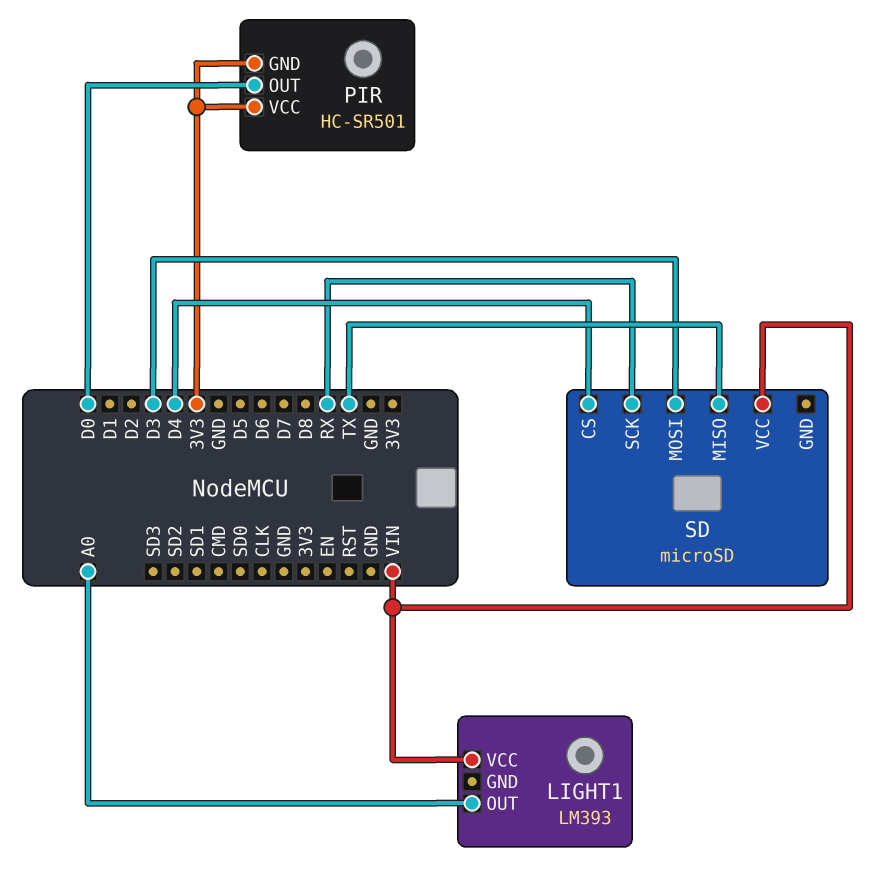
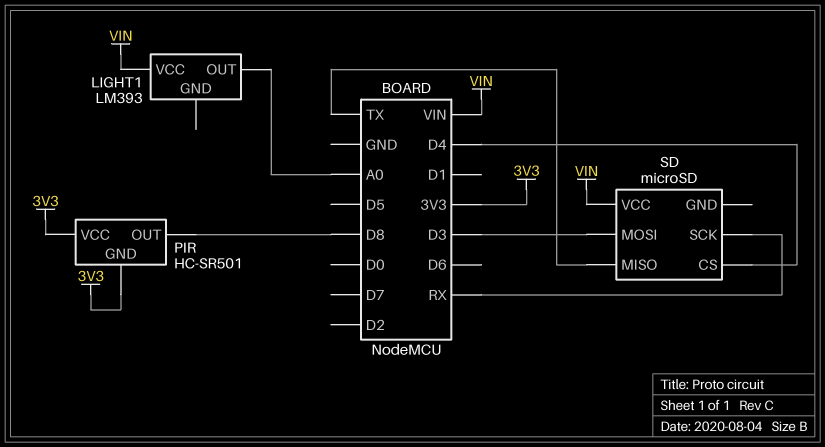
PIR pin OUT: D0 -> D8

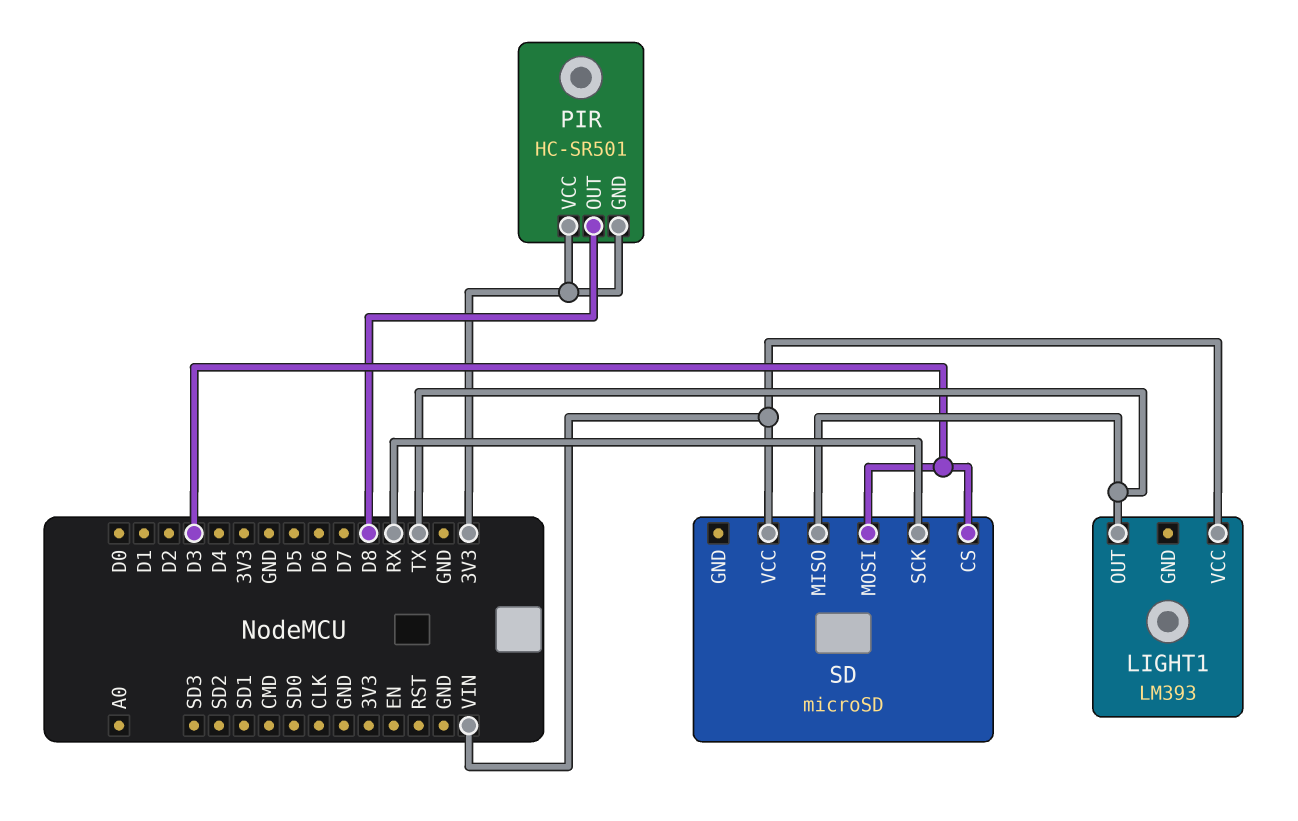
LIGHT1 pin OUT: A0 -> TX
SD pin CS: D4 -> D3

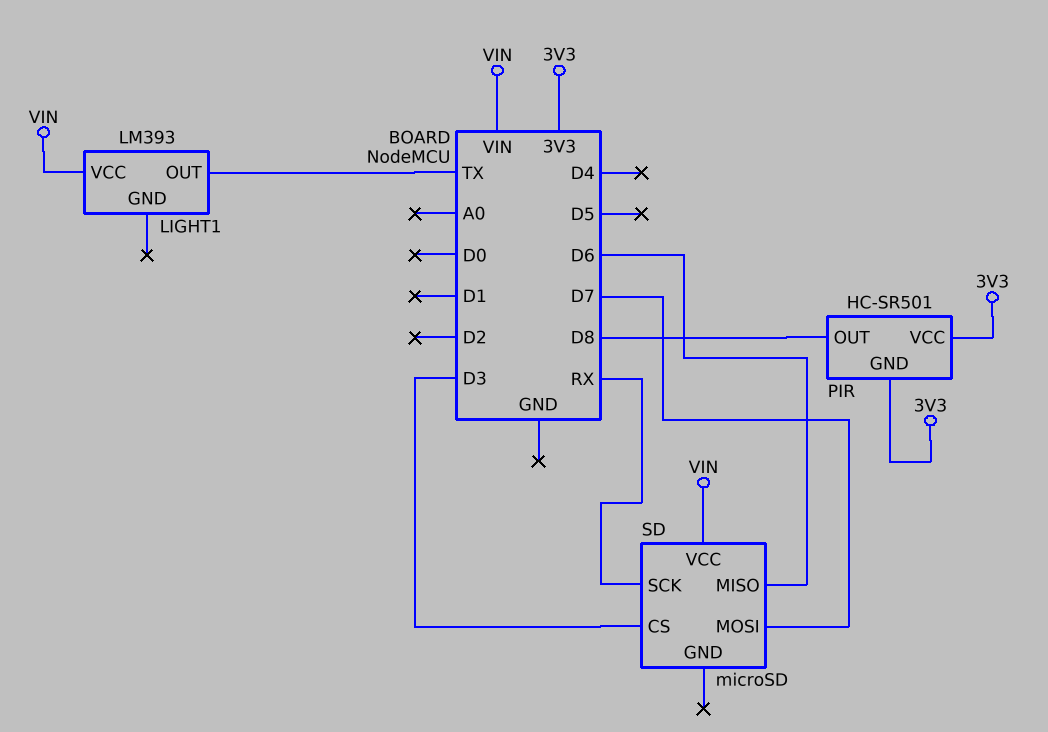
SD pin MISO: TX -> D6
SD pin MOSI: D3 -> D7

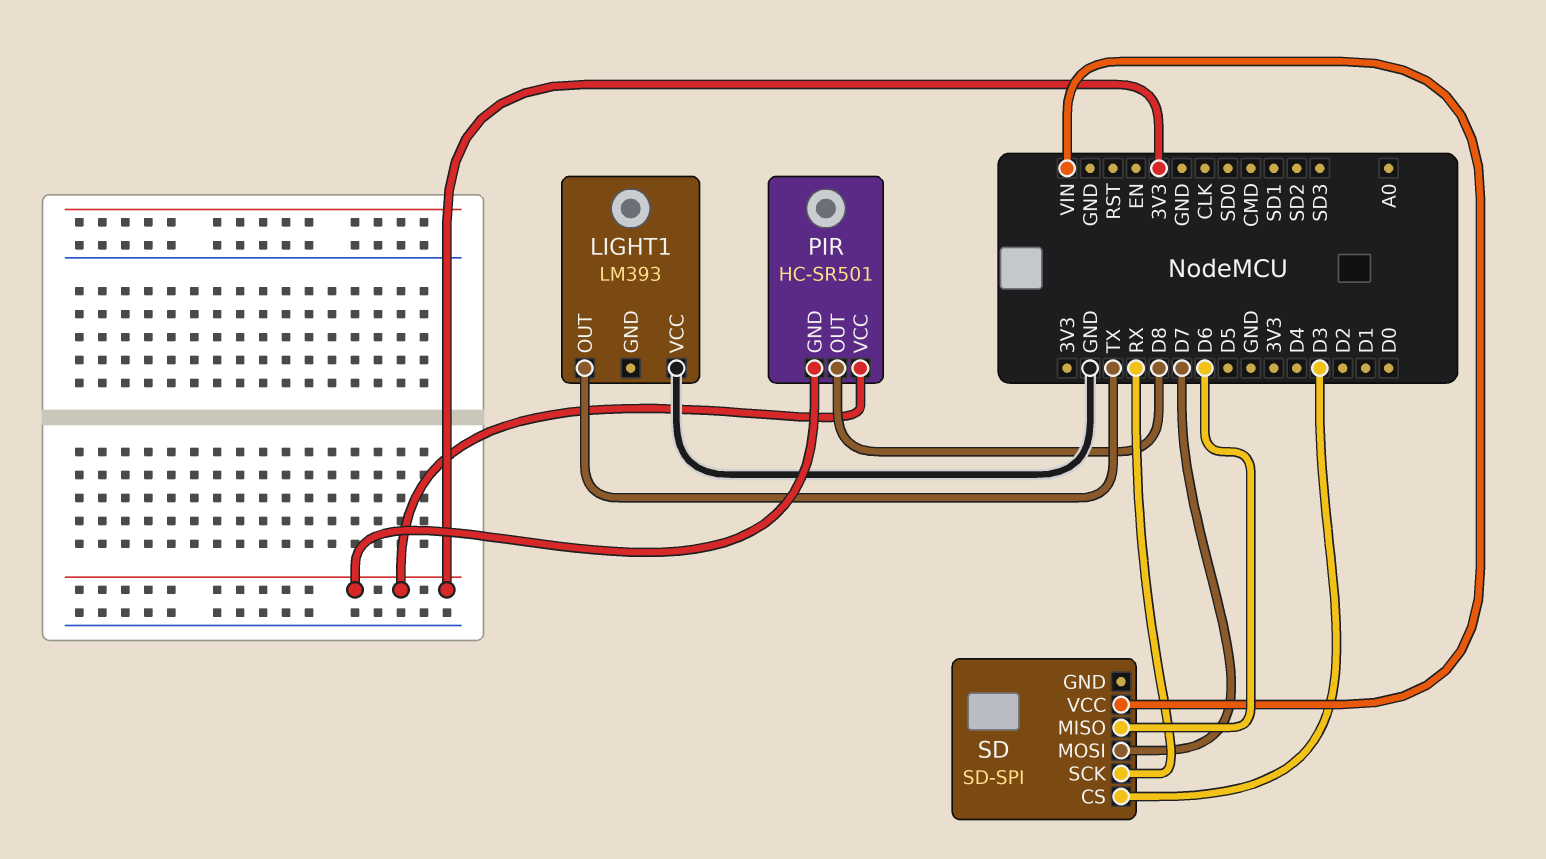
LIGHT1 pin VCC: VIN -> GND
SD: microSD -> SD-SPI

